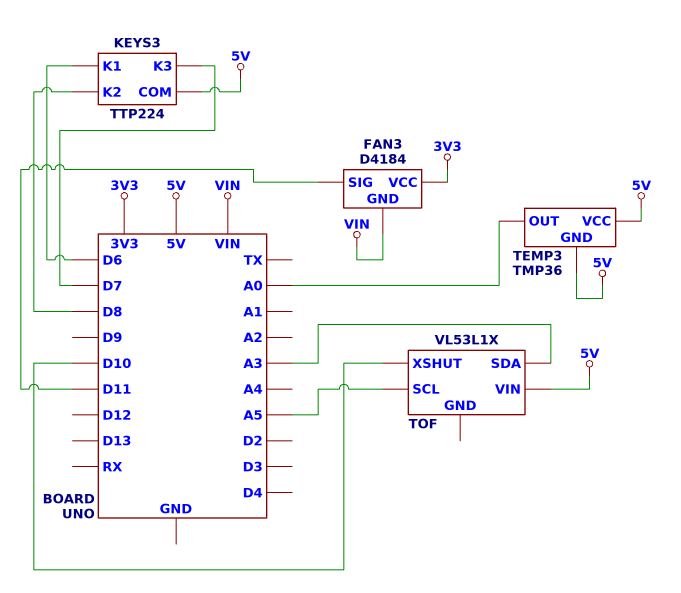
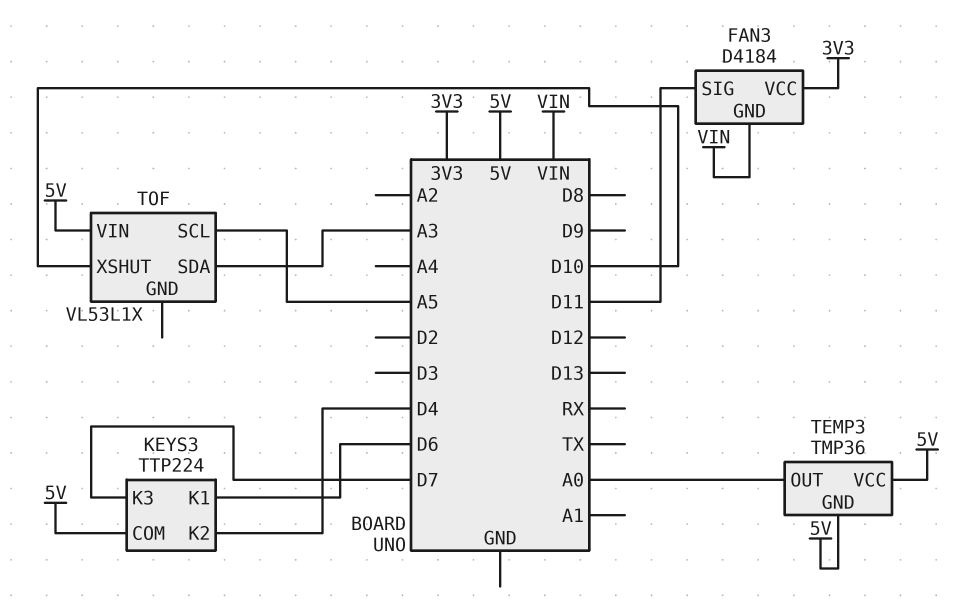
KEYS3 pin K2: D8 -> D4

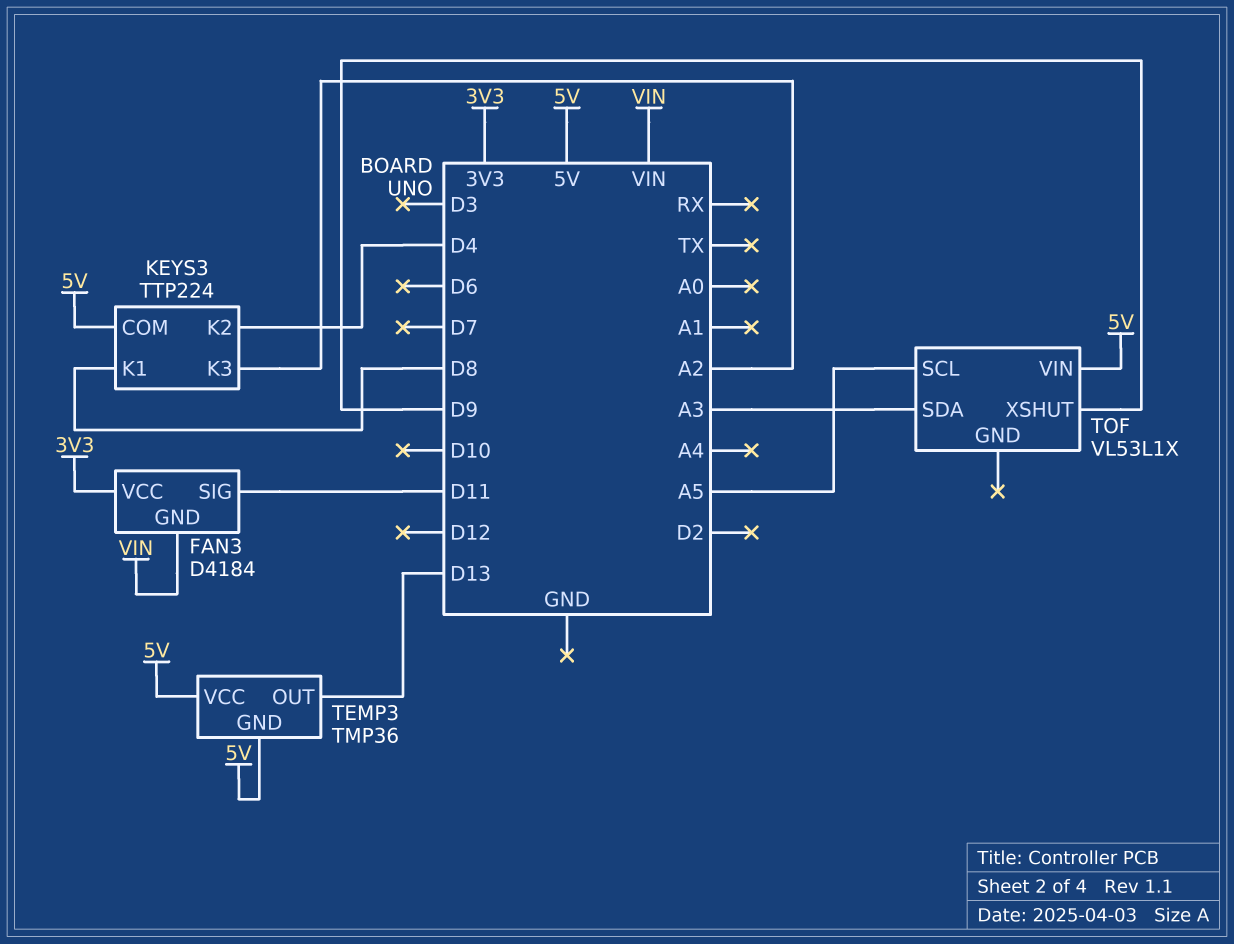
KEYS3 pin K1: D6 -> D8
KEYS3 pin K3: D7 -> A2
TEMP3 pin OUT: A0 -> D13
TOF pin XSHUT: D10 -> D9

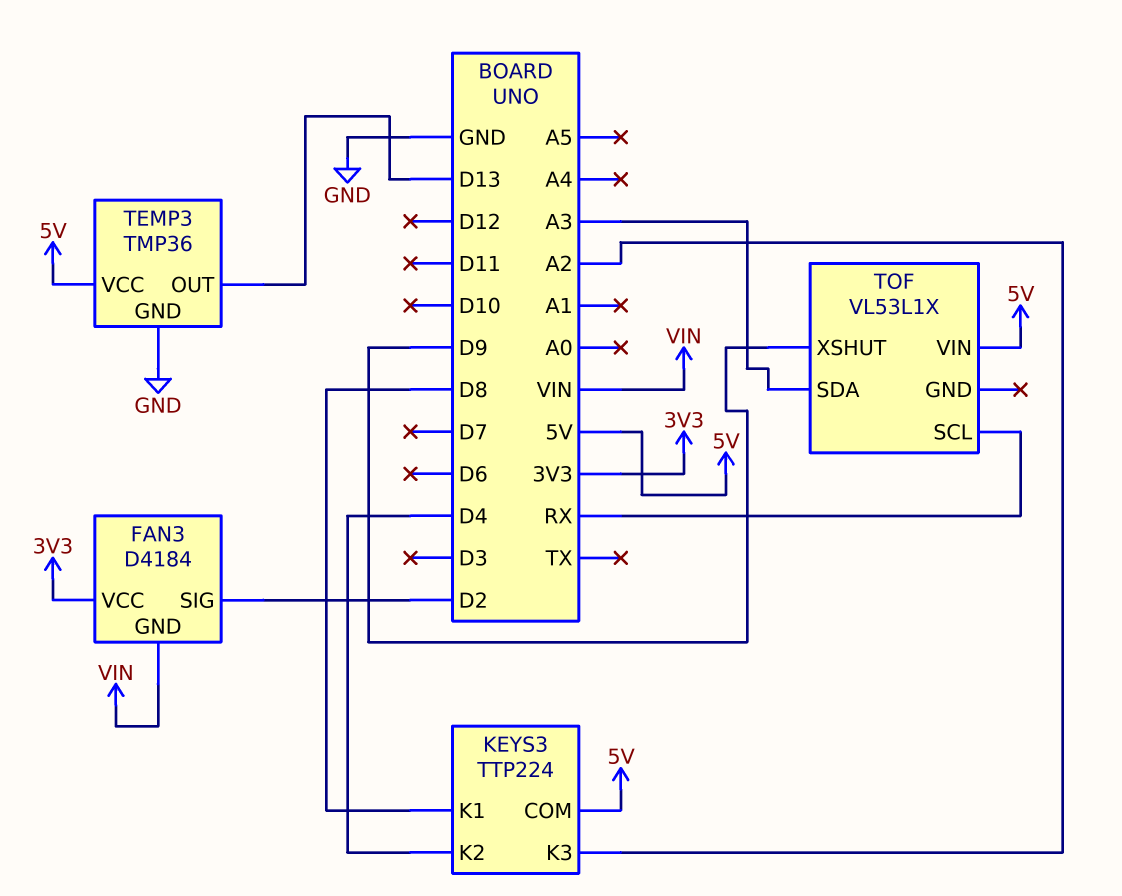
FAN3 pin SIG: D11 -> D2
TEMP3 pin GND: 5V -> GND
TOF pin SCL: A5 -> RX

